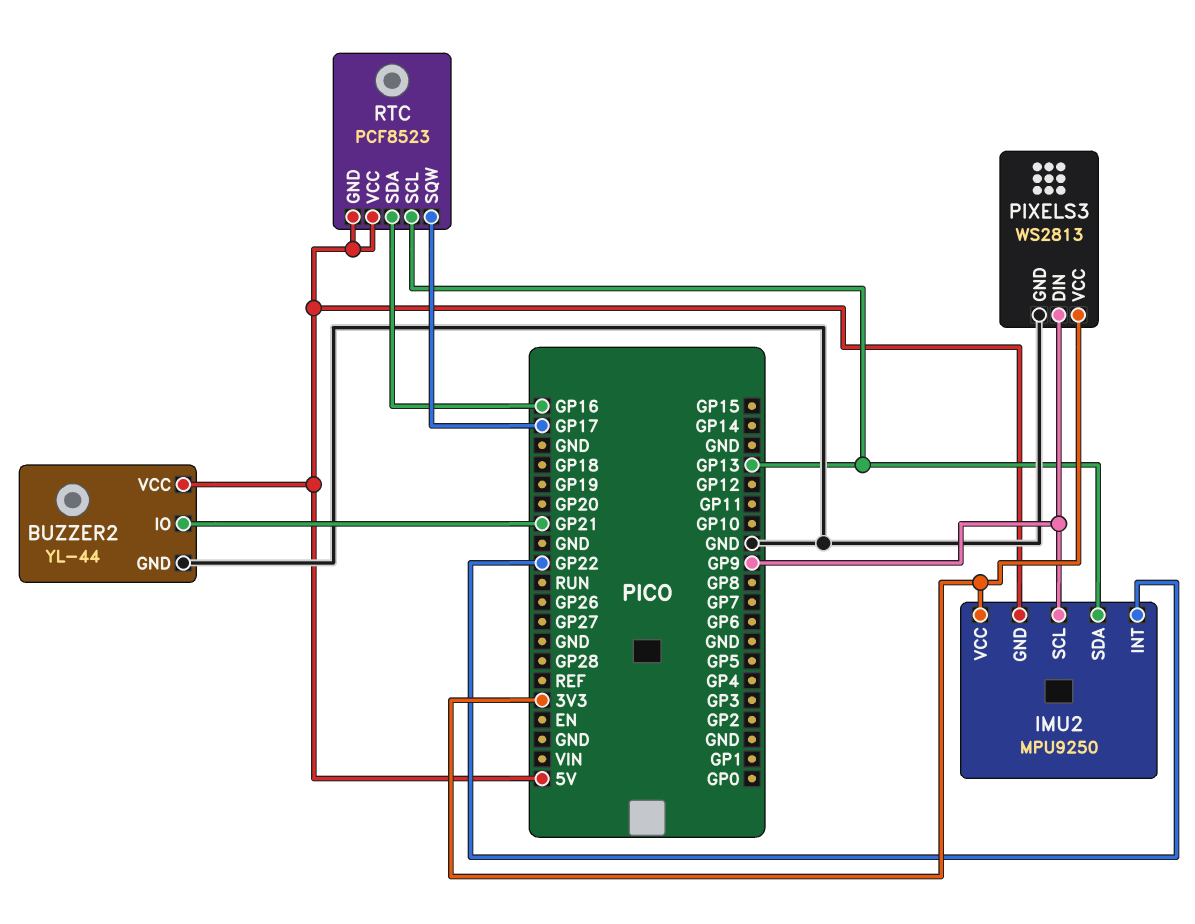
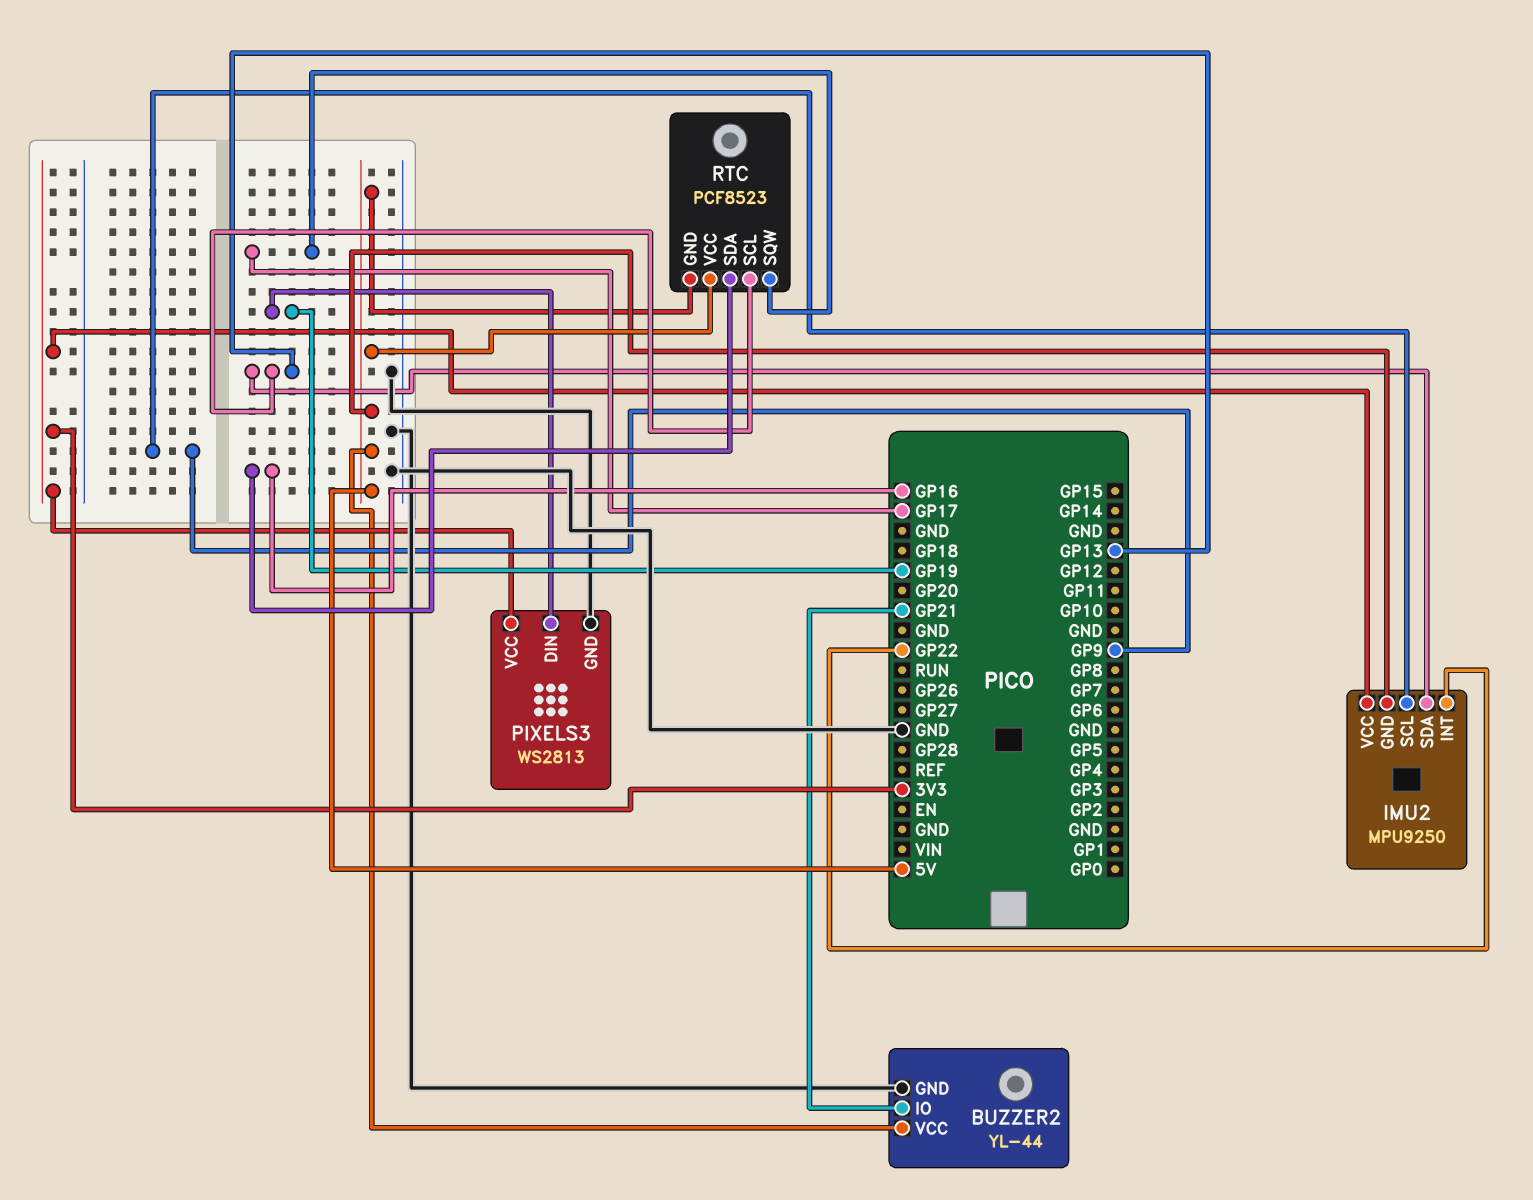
PIXELS3 pin DIN: GP9 -> GP19

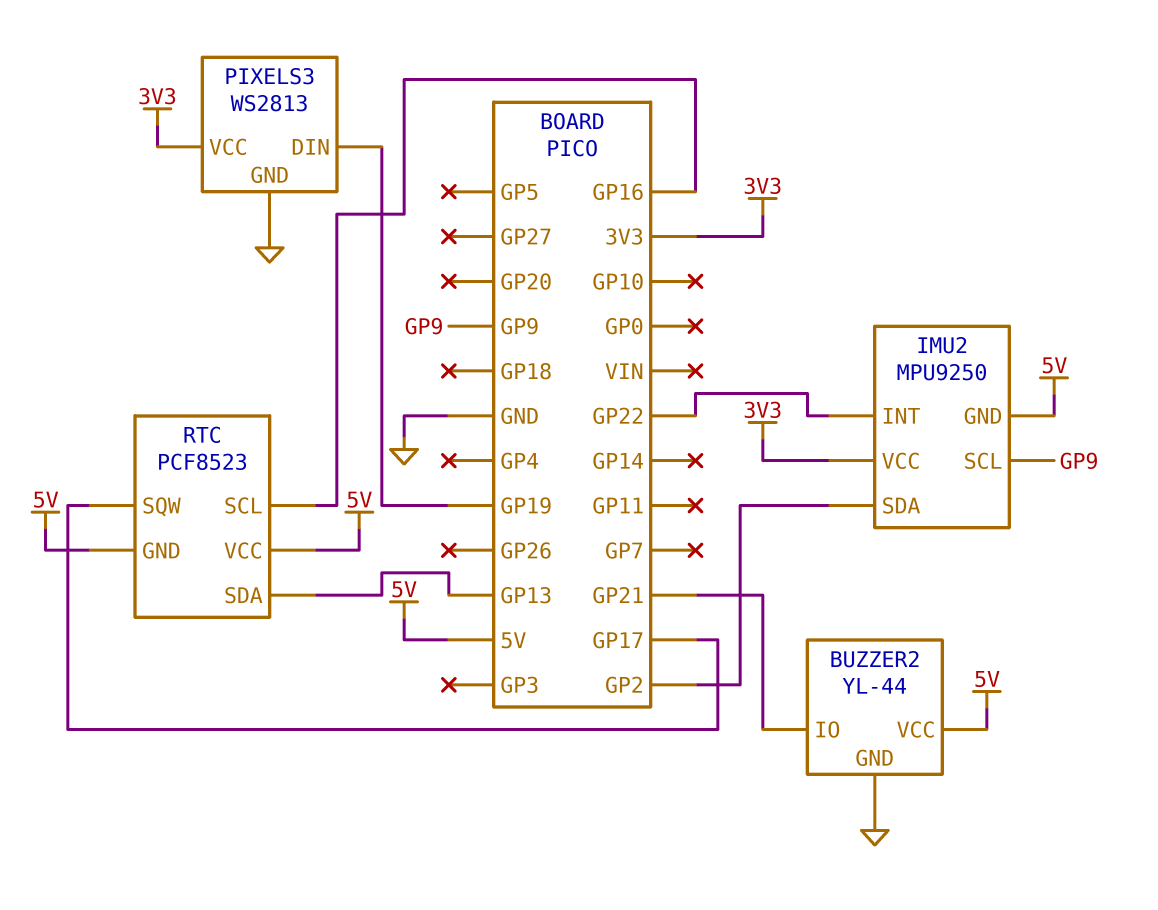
IMU2 pin SDA: GP13 -> GP2
RTC pin SCL: GP13 -> GP16
RTC pin SDA: GP16 -> GP13

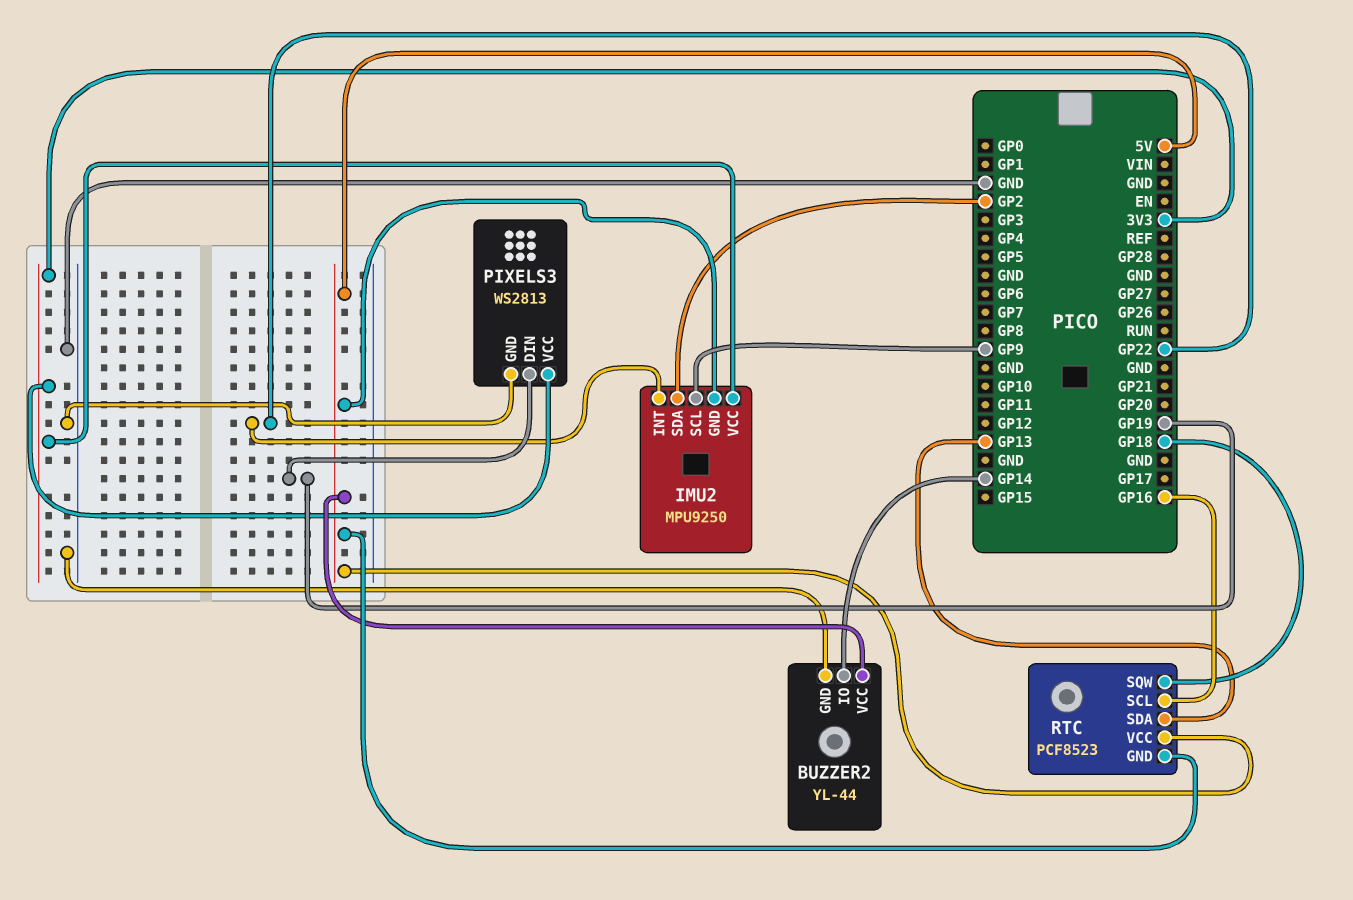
BUZZER2 pin IO: GP21 -> GP14
RTC pin SQW: GP17 -> GP18

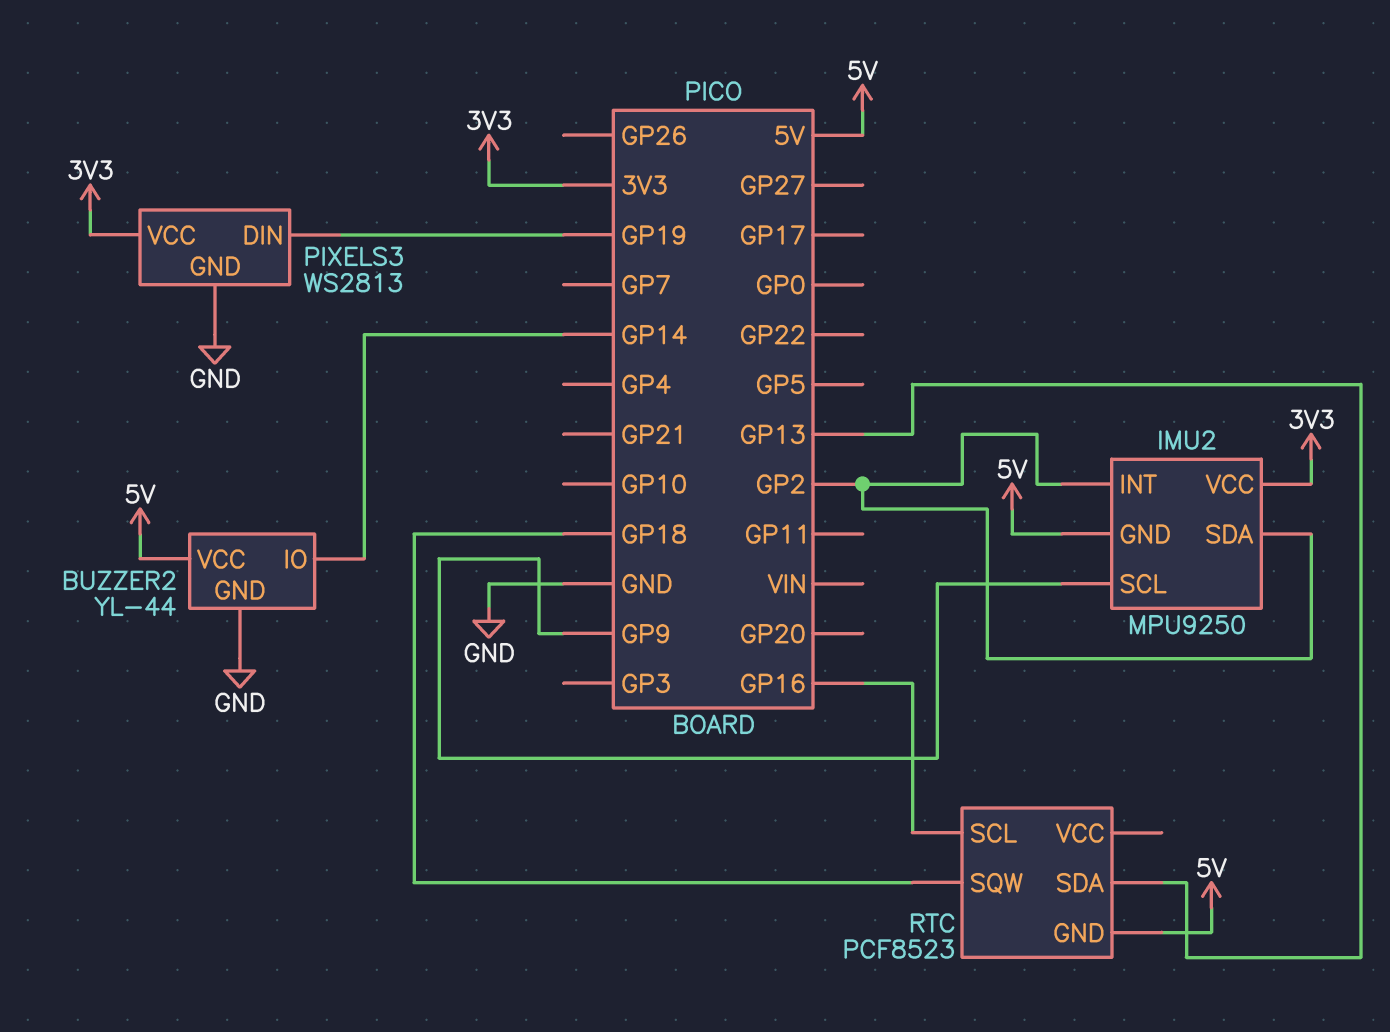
IMU2 pin INT: GP22 -> GP2
RTC pin VCC: 5V -> none

